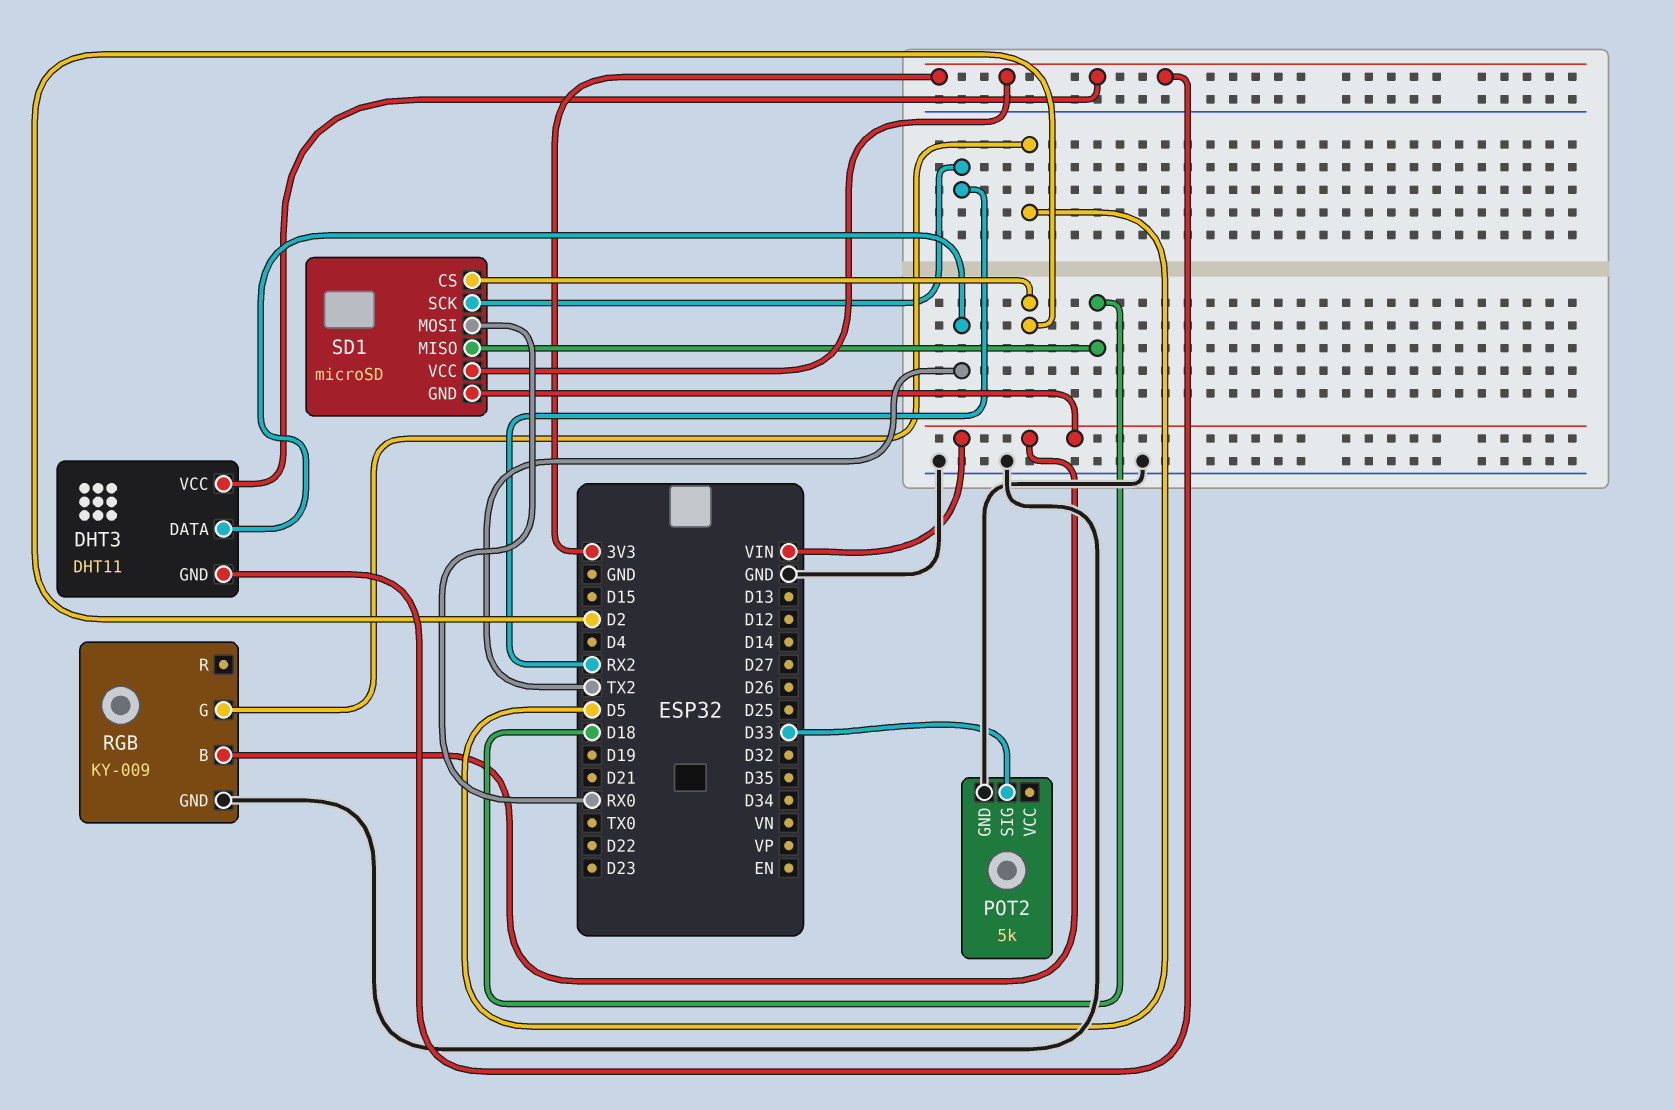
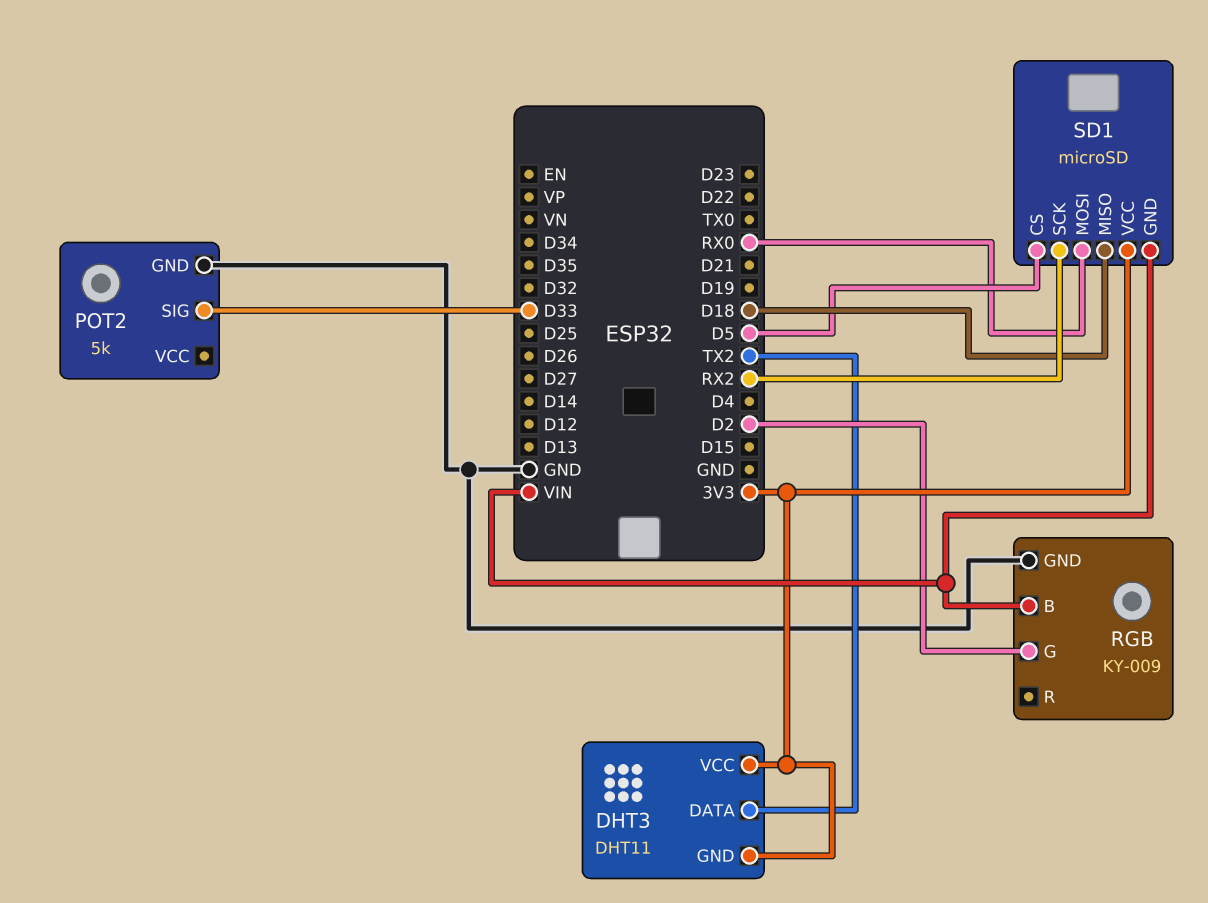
RGB pin G: D5 -> D2
SD1 pin CS: D2 -> D5

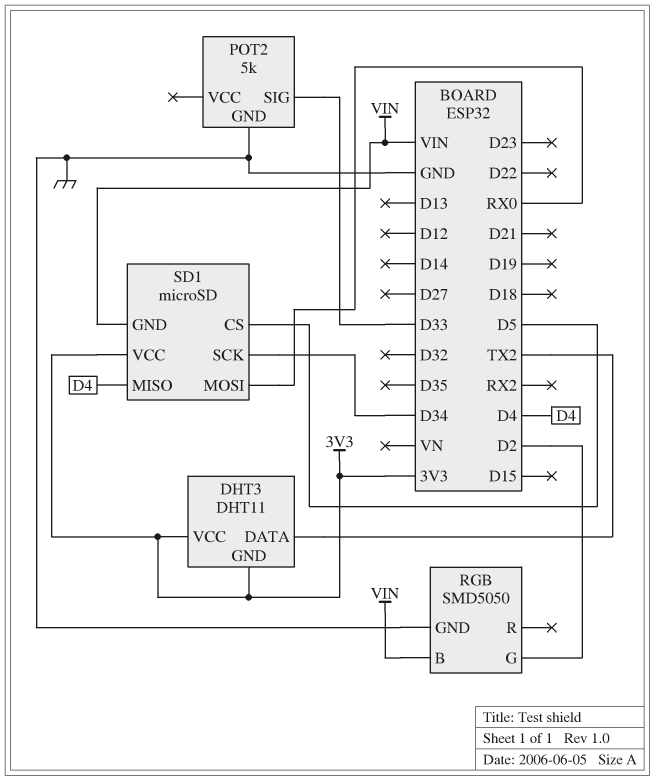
RGB: KY-009 -> SMD5050
SD1 pin MISO: D18 -> D4
SD1 pin SCK: RX2 -> D34

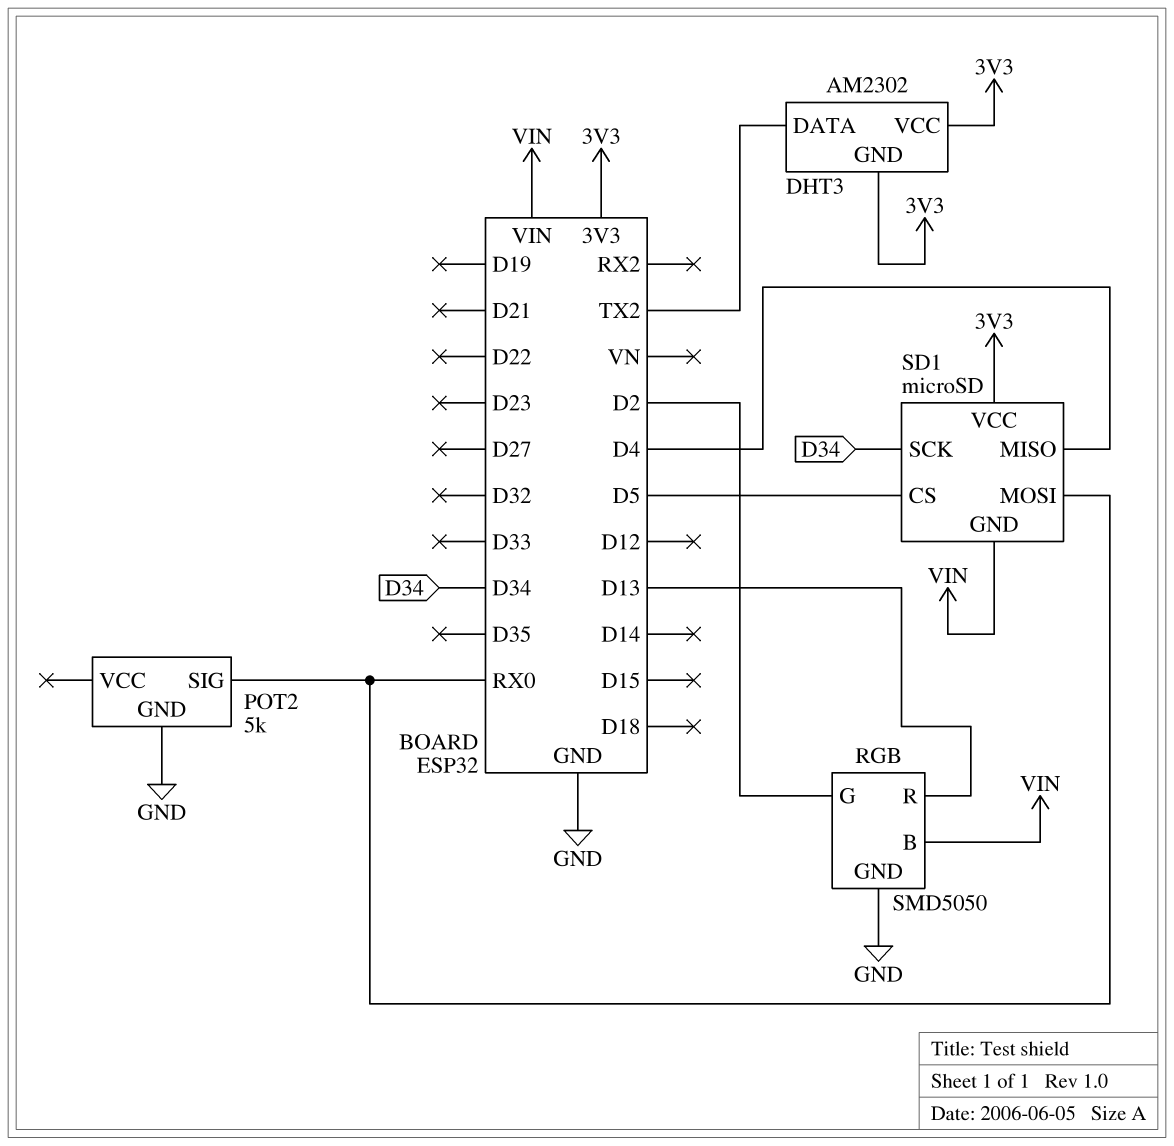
DHT3: DHT11 -> AM2302
POT2 pin SIG: D33 -> RX0
RGB pin R: none -> D13

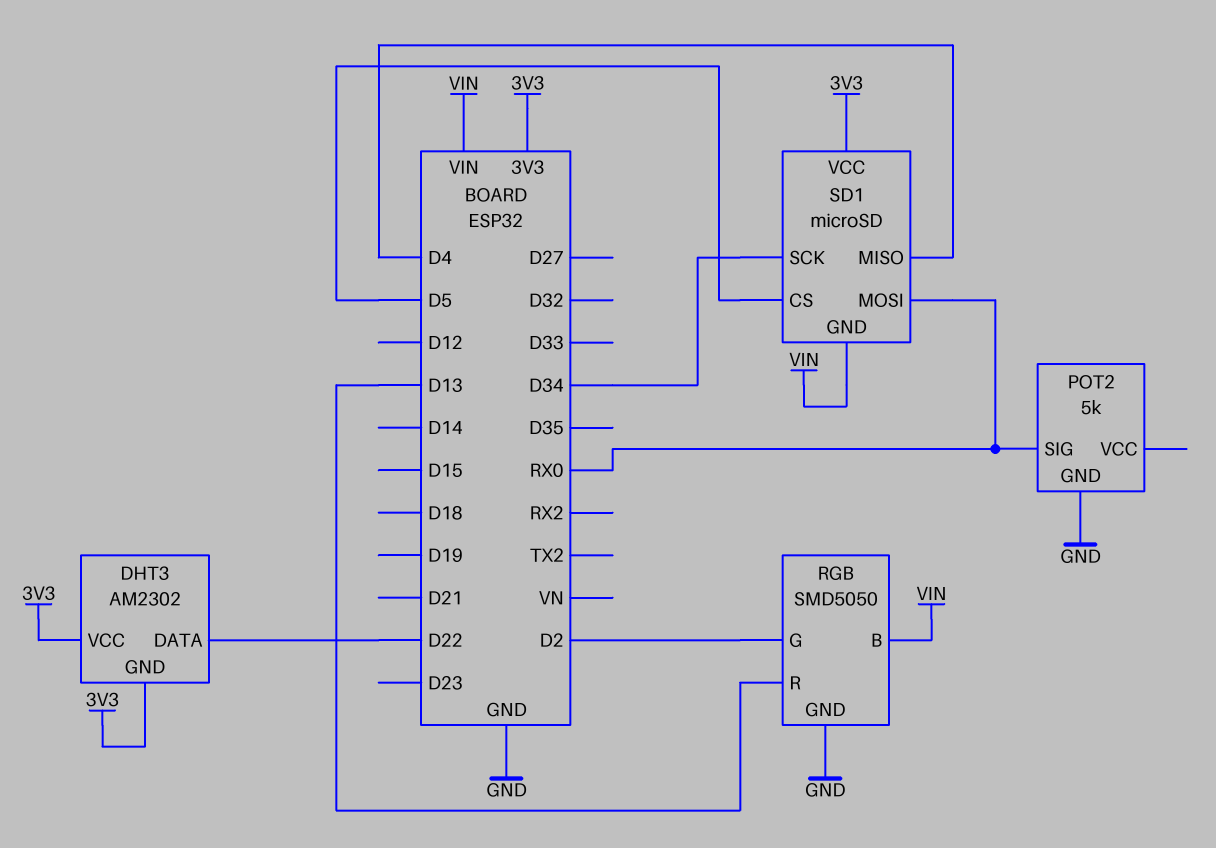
DHT3 pin DATA: TX2 -> D22

